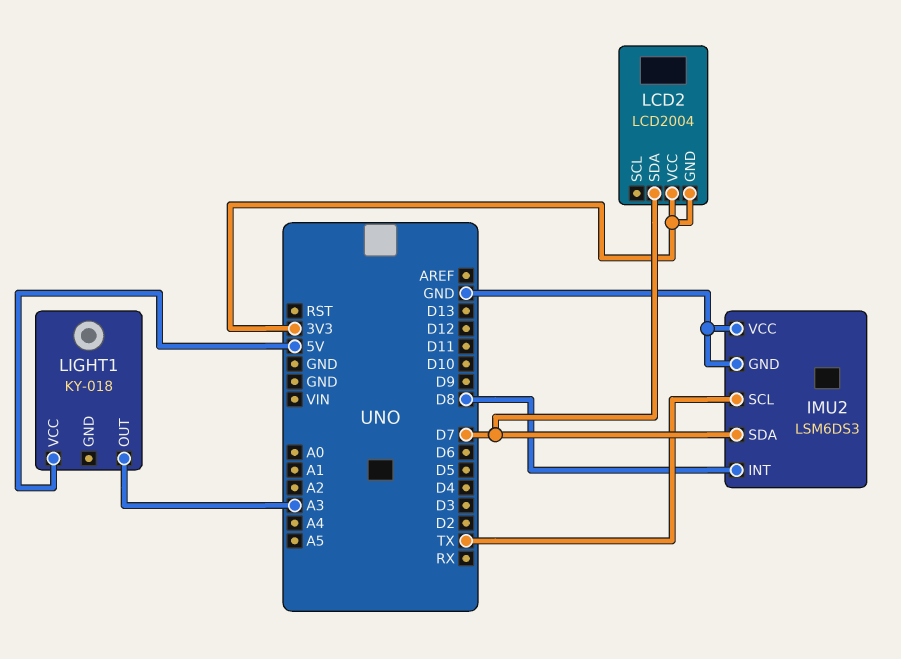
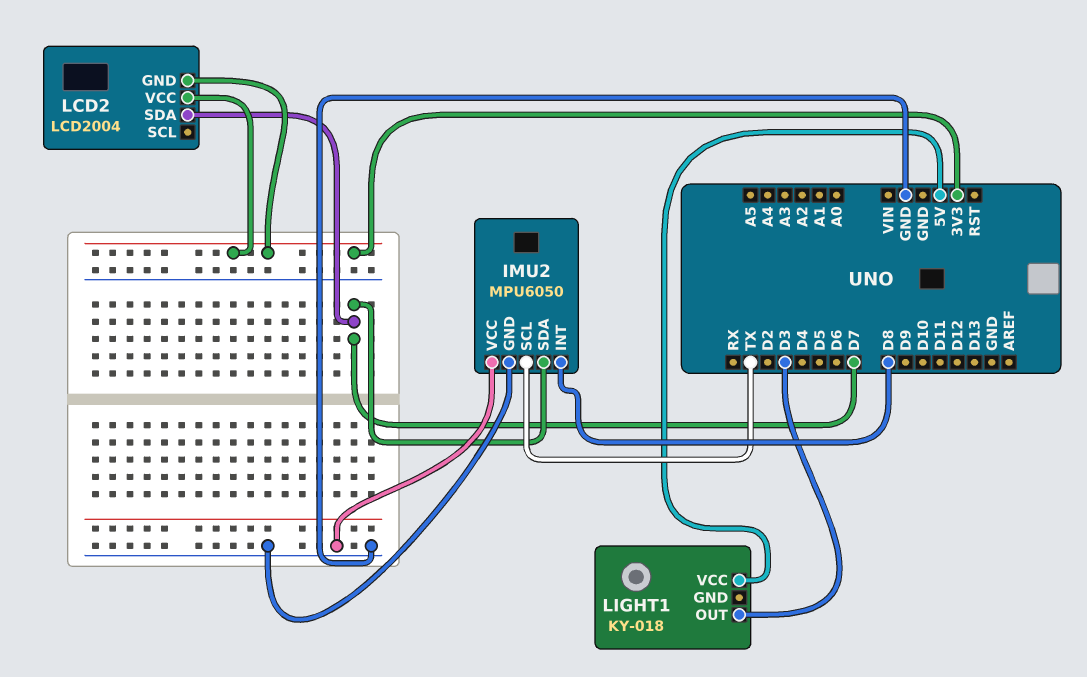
IMU2: LSM6DS3 -> MPU6050
LIGHT1 pin OUT: A3 -> D3

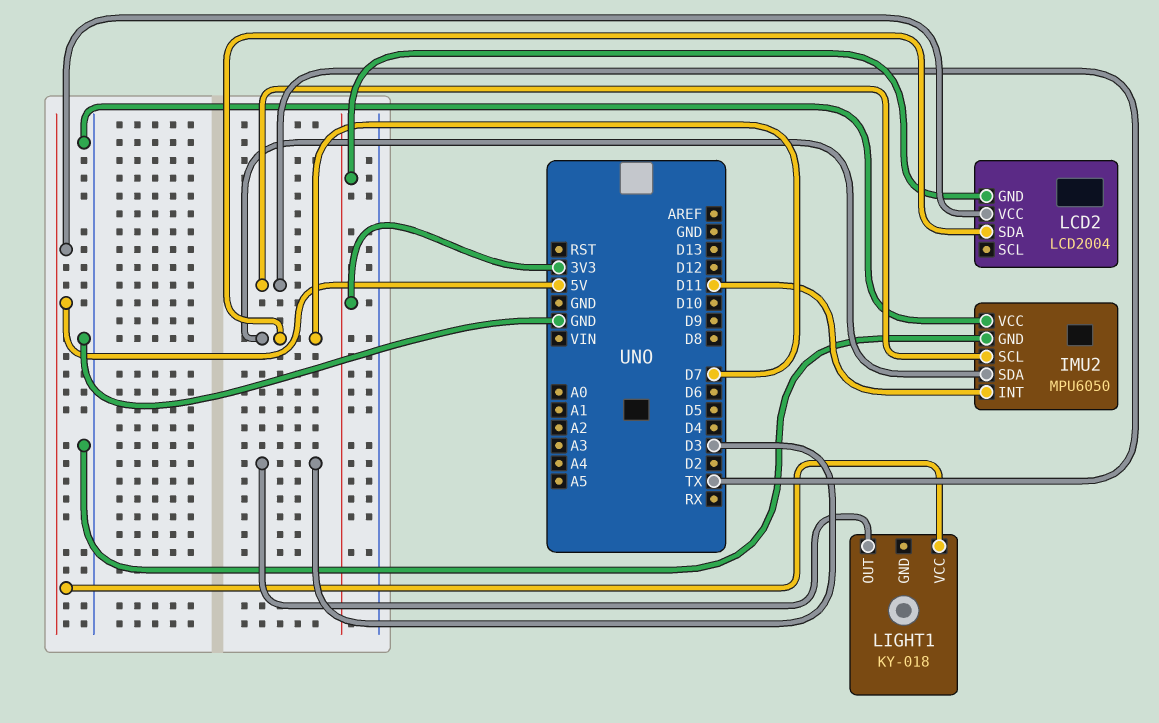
IMU2 pin INT: D8 -> D11
LCD2 pin VCC: 3V3 -> 5V

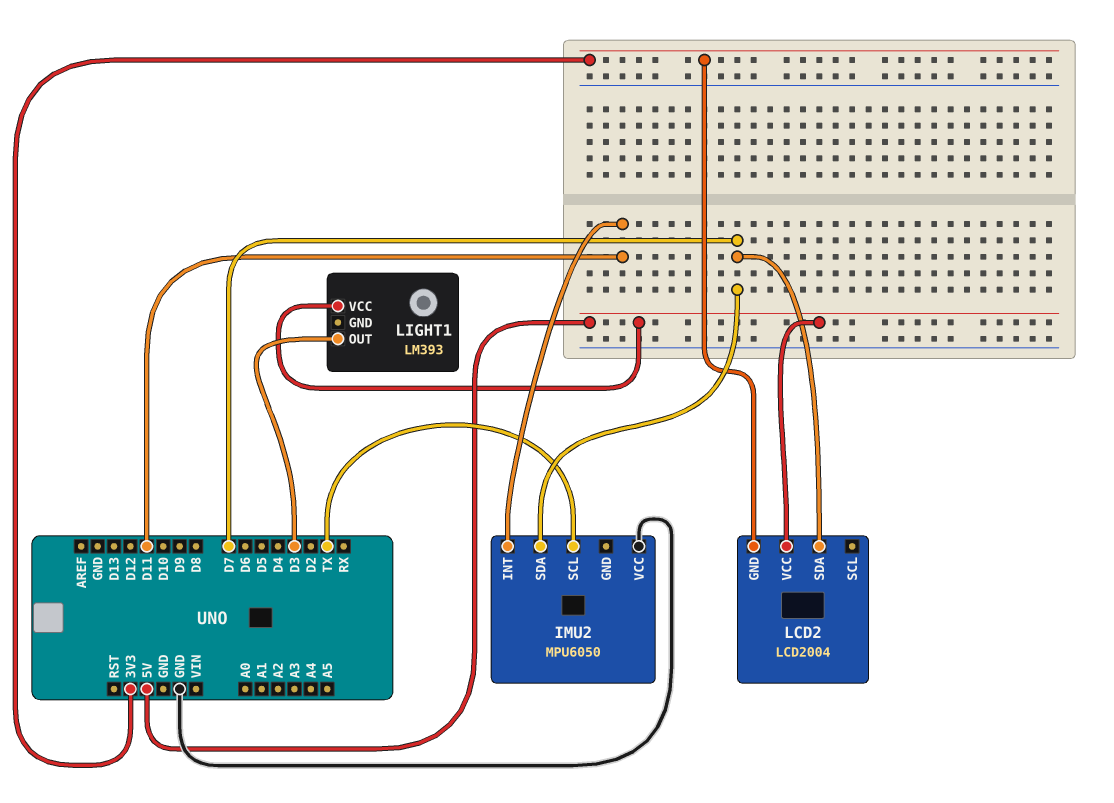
IMU2 pin GND: GND -> none
LIGHT1: KY-018 -> LM393

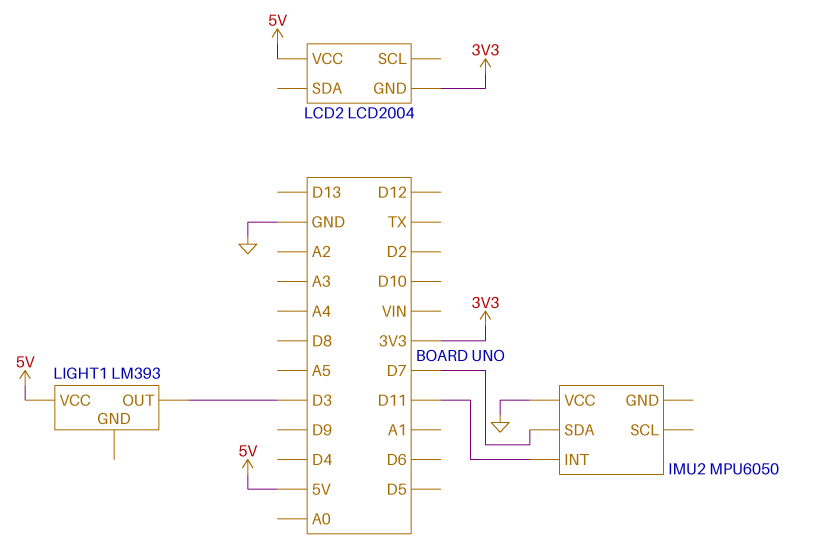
IMU2 pin SCL: TX -> none
LCD2 pin SDA: D7 -> none

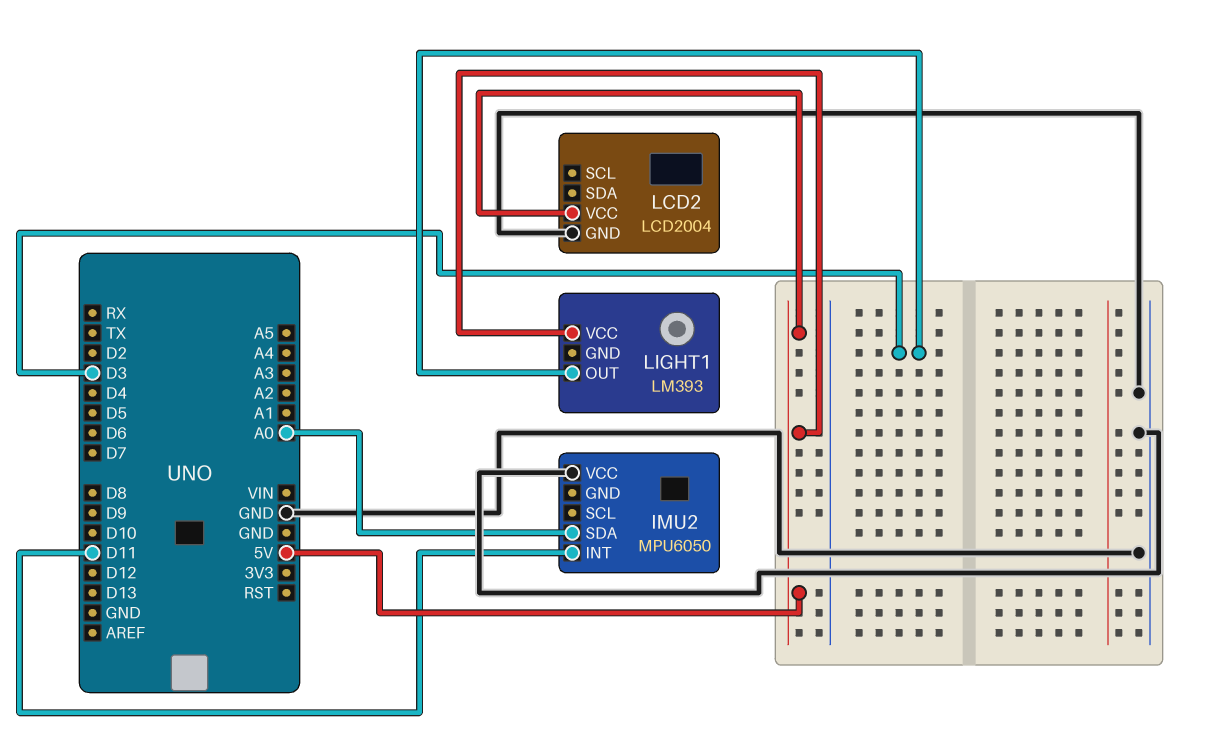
IMU2 pin SDA: D7 -> A0
LCD2 pin GND: 3V3 -> GND

